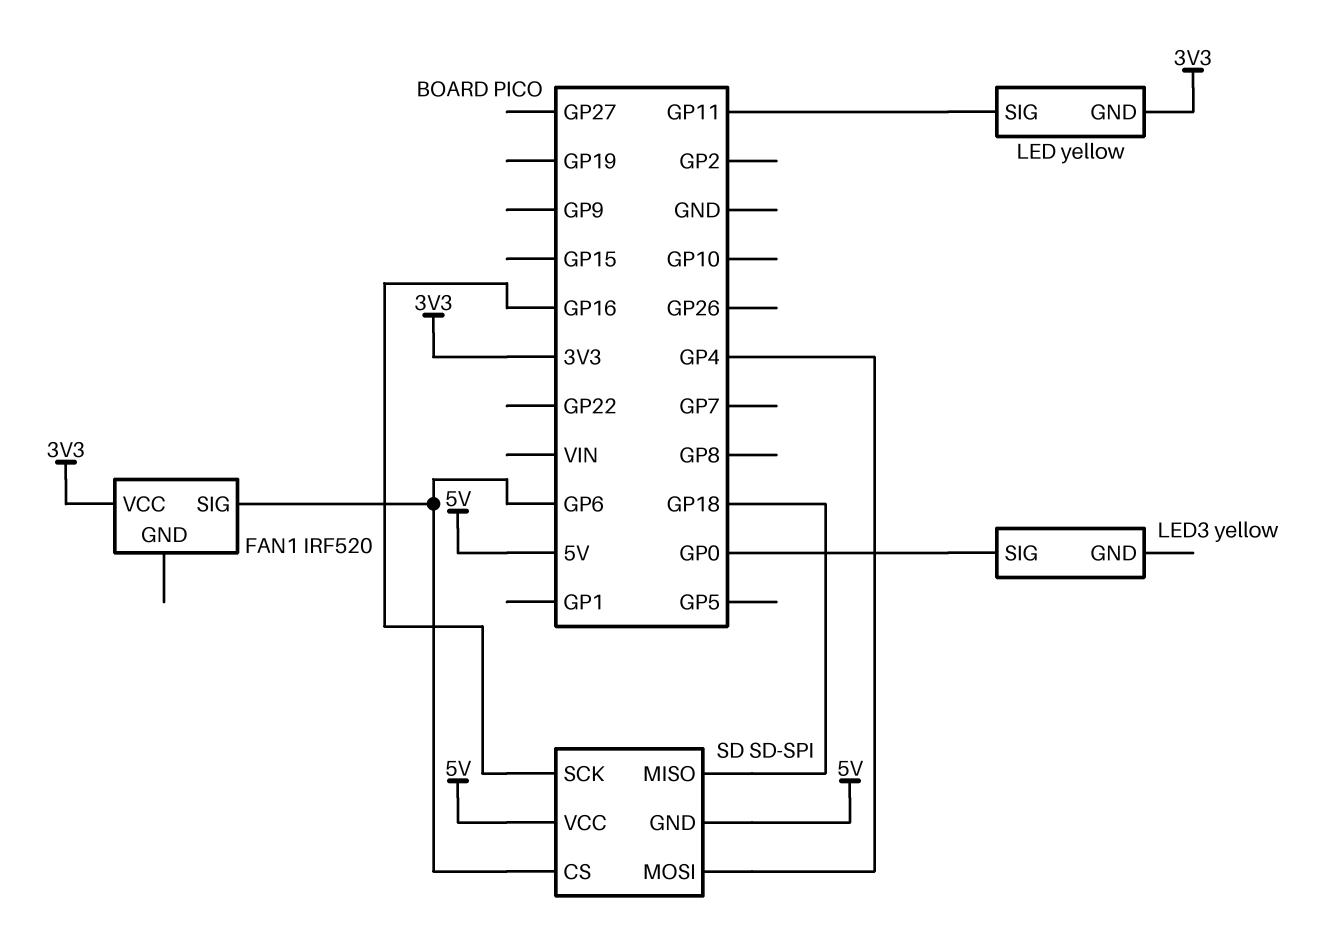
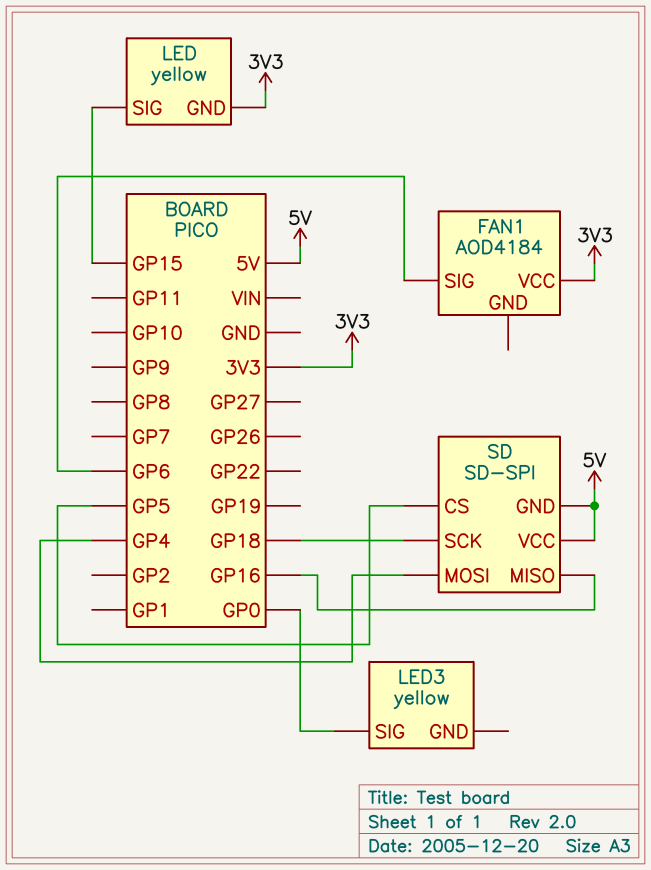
FAN1: IRF520 -> AOD4184
LED pin SIG: GP11 -> GP15
SD pin CS: GP6 -> GP5
SD pin MISO: GP18 -> GP16
SD pin SCK: GP16 -> GP18

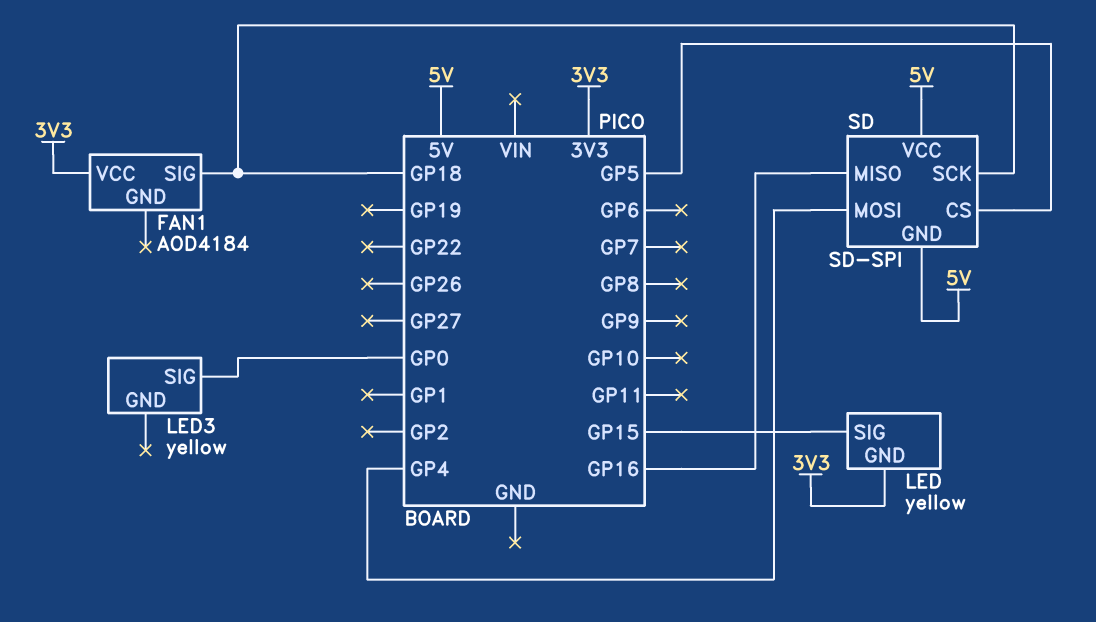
FAN1 pin SIG: GP6 -> GP18

